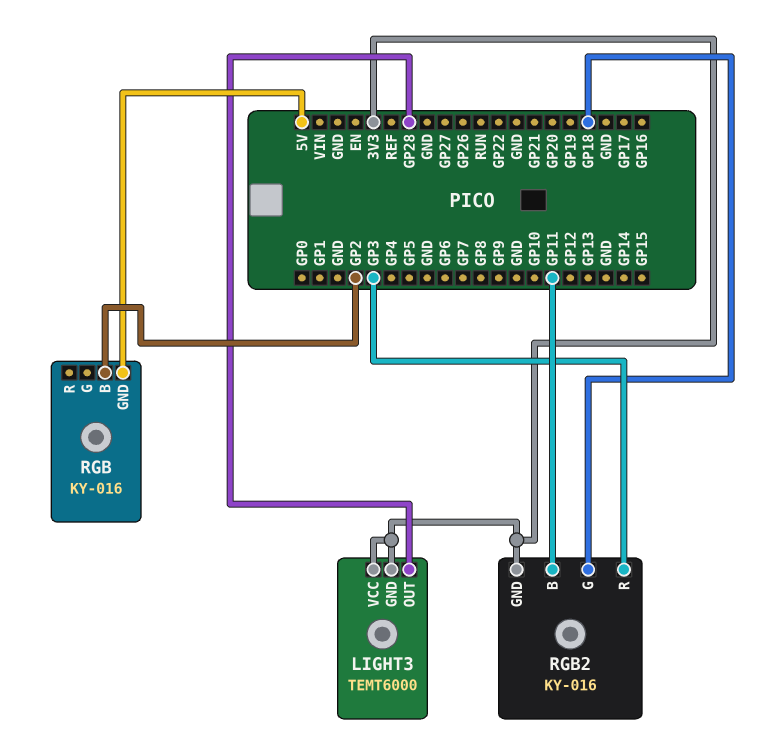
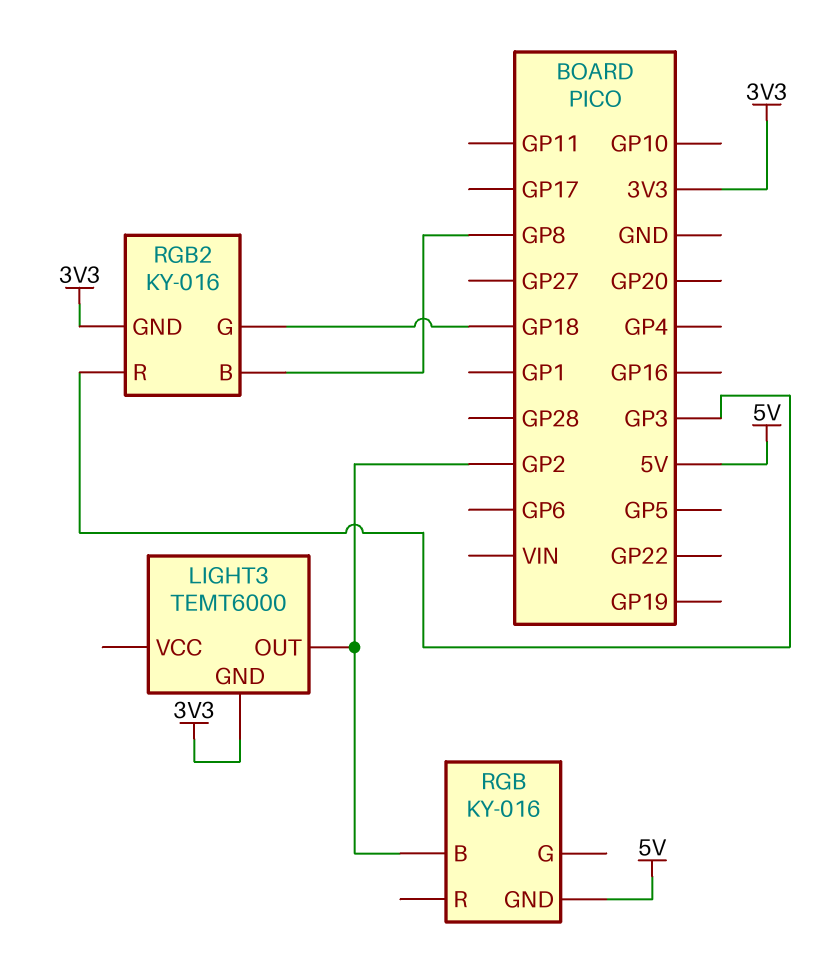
LIGHT3 pin OUT: GP28 -> GP2
LIGHT3 pin VCC: 3V3 -> none
RGB2 pin B: GP11 -> GP8

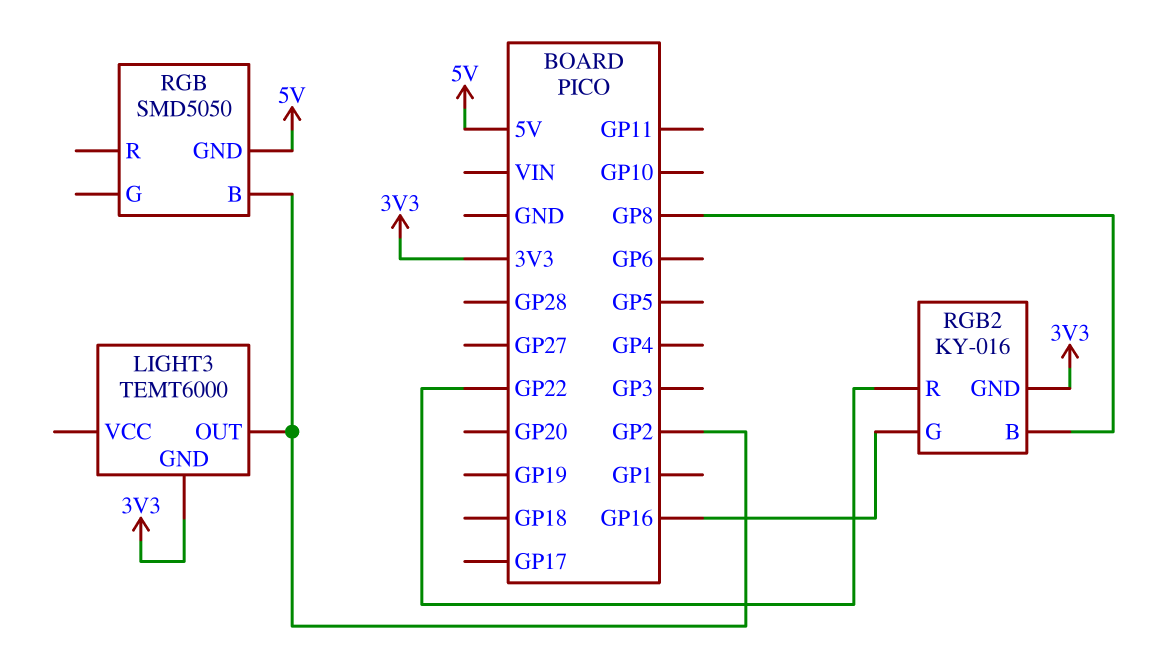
RGB: KY-016 -> SMD5050
RGB2 pin G: GP18 -> GP16
RGB2 pin R: GP3 -> GP22

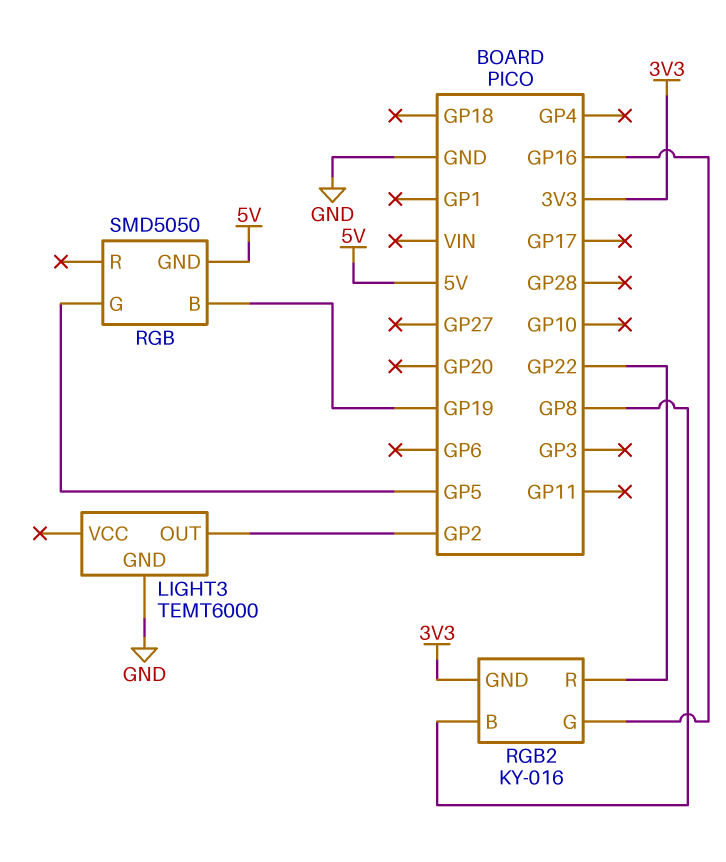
LIGHT3 pin GND: 3V3 -> GND
RGB pin B: GP2 -> GP19
RGB pin G: none -> GP5

